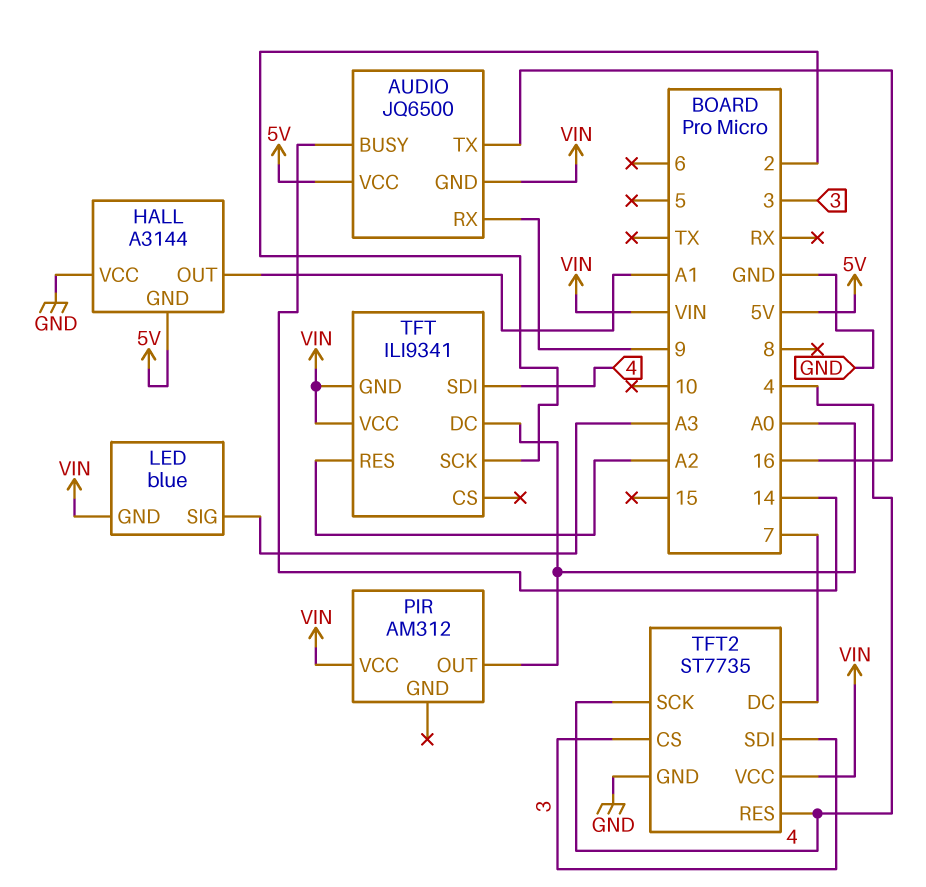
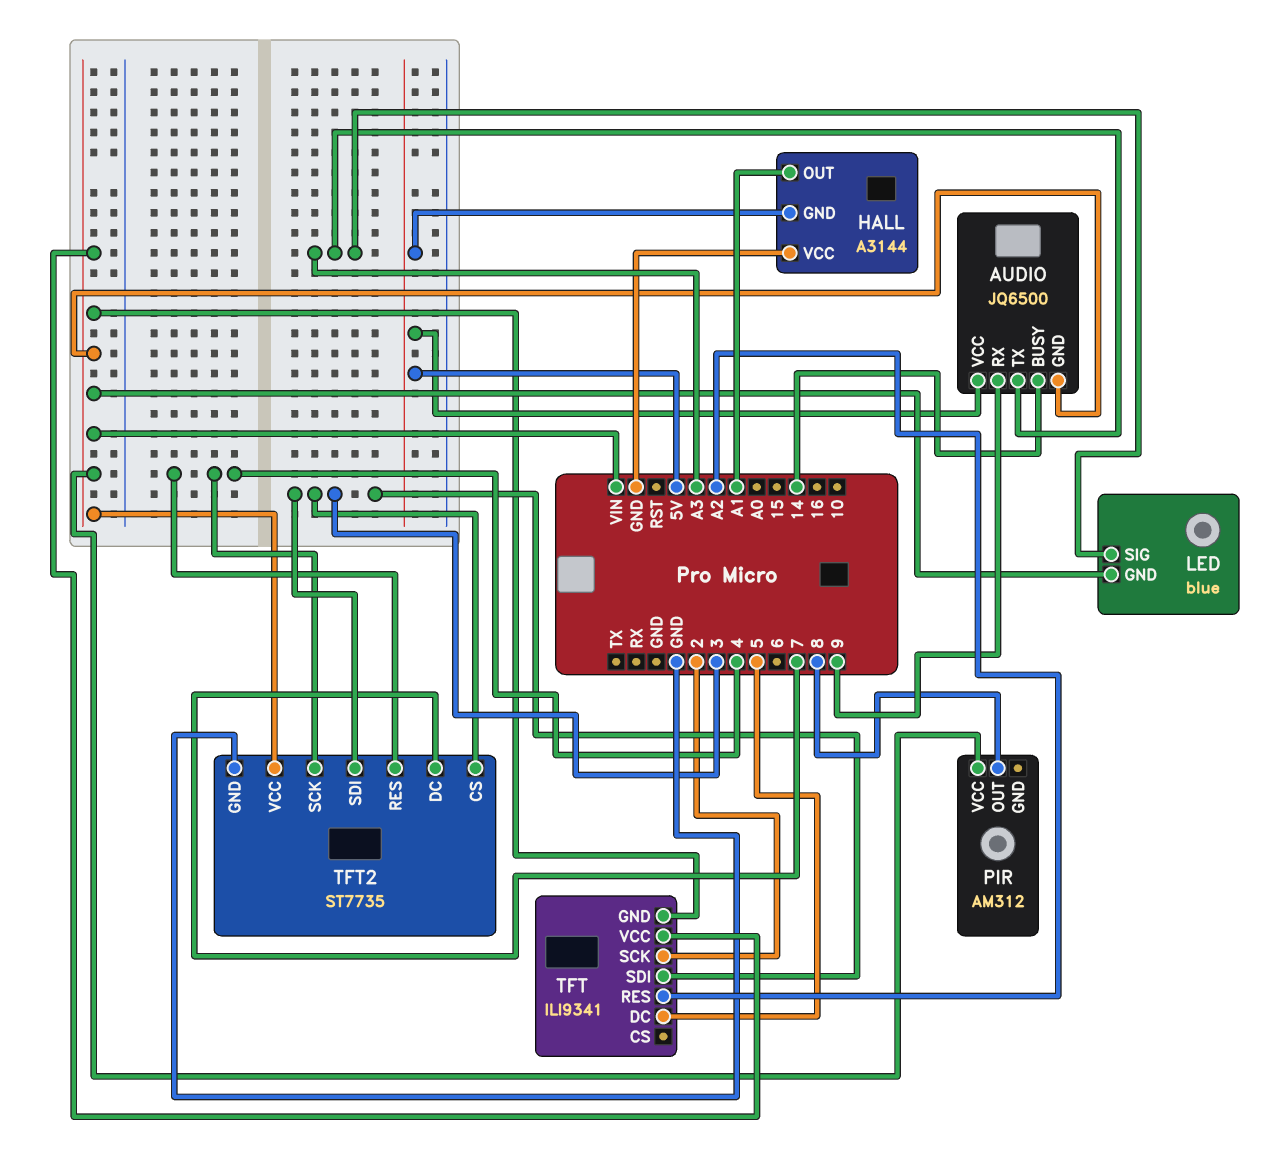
AUDIO pin TX: 16 -> A3
PIR pin OUT: A0 -> 8
TFT pin DC: A0 -> 5
TFT pin SDI: 4 -> 3

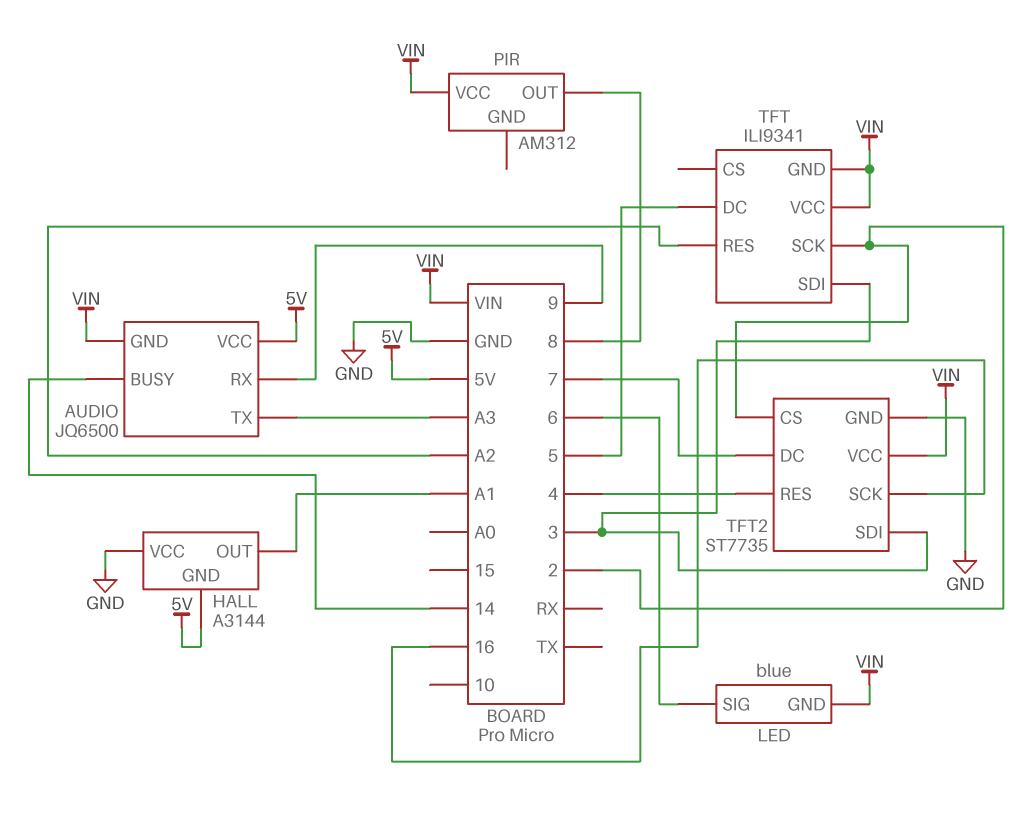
LED pin SIG: A3 -> 6
TFT2 pin CS: 3 -> 2
TFT2 pin SCK: 4 -> 16

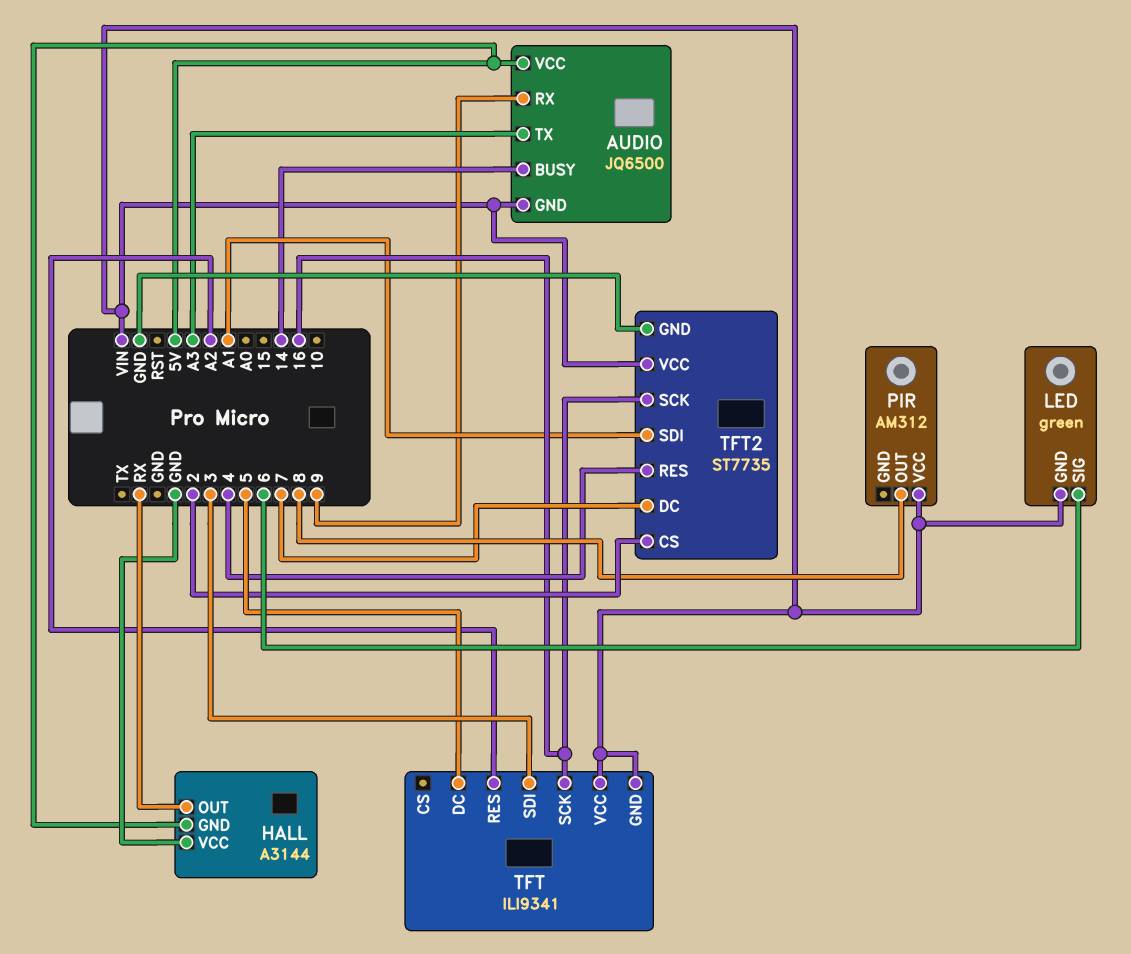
HALL pin OUT: A1 -> RX
LED: blue -> green
TFT pin SCK: 2 -> 16
TFT2 pin SDI: 3 -> A1

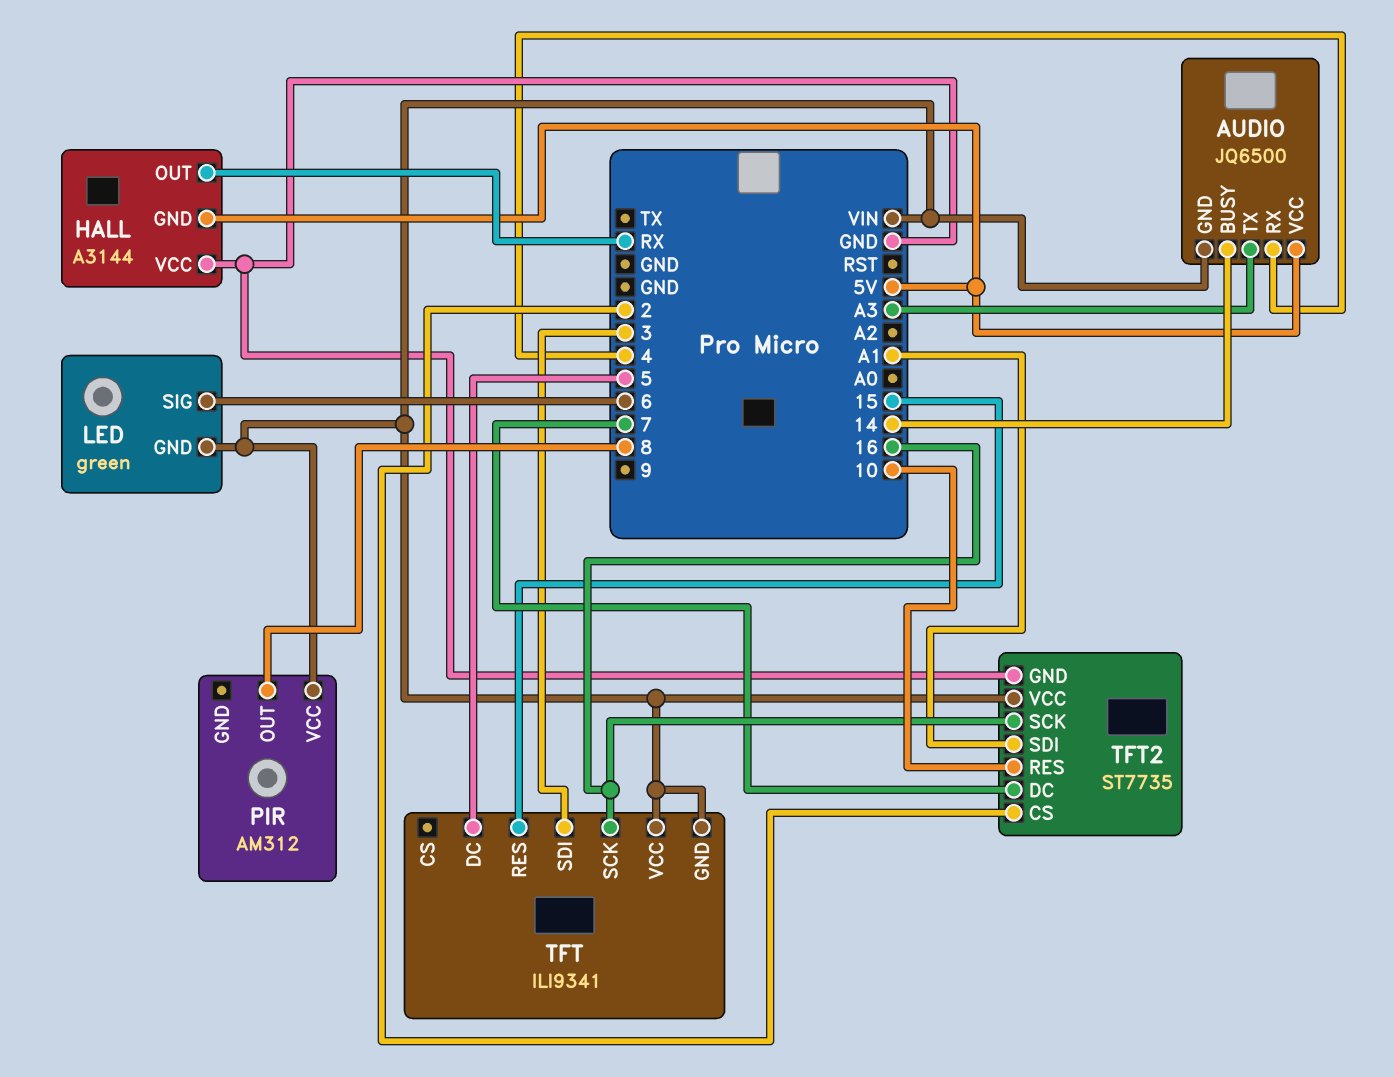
AUDIO pin RX: 9 -> 4
TFT pin RES: A2 -> 15
TFT2 pin RES: 4 -> 10

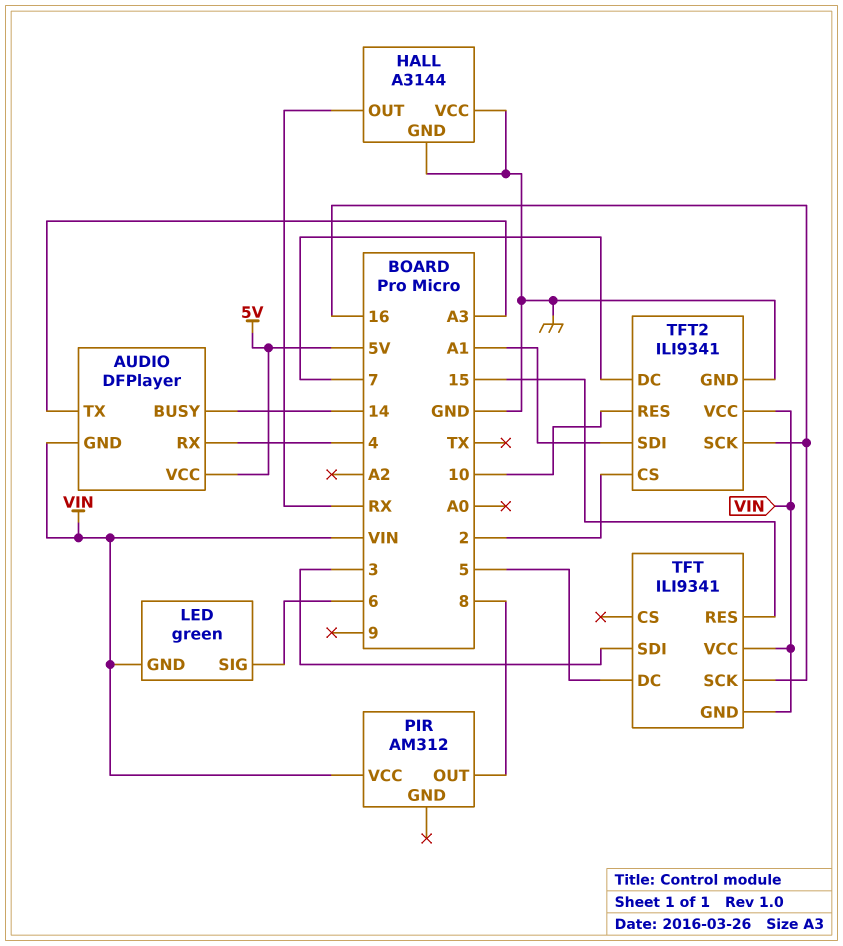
AUDIO: JQ6500 -> DFPlayer
HALL pin GND: 5V -> GND
TFT2: ST7735 -> ILI9341

